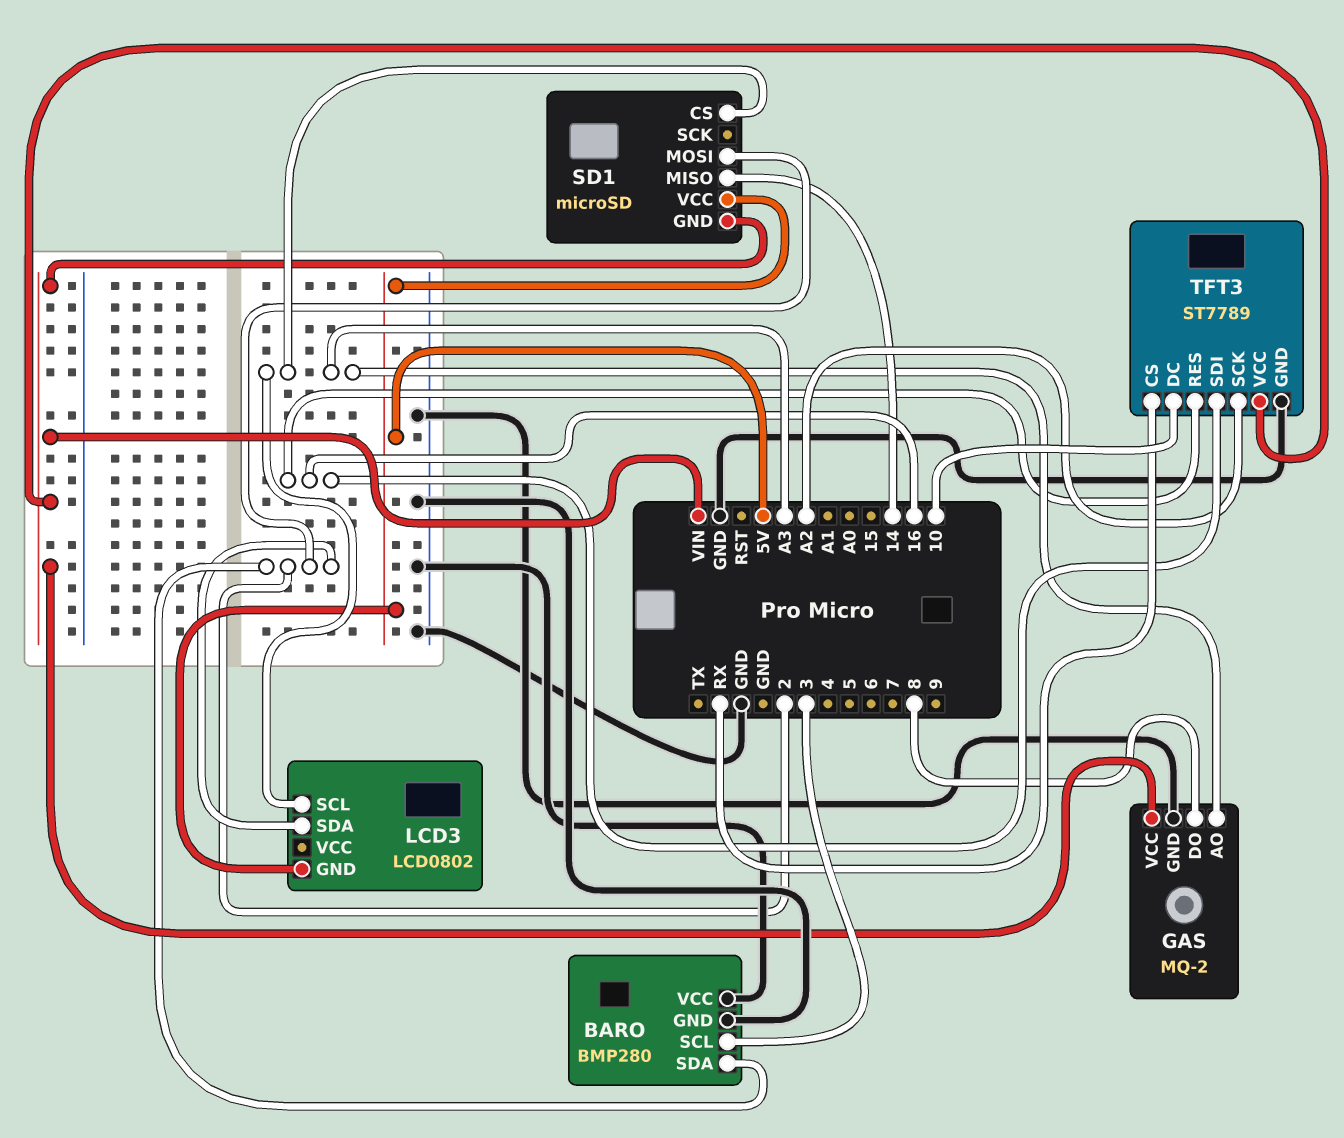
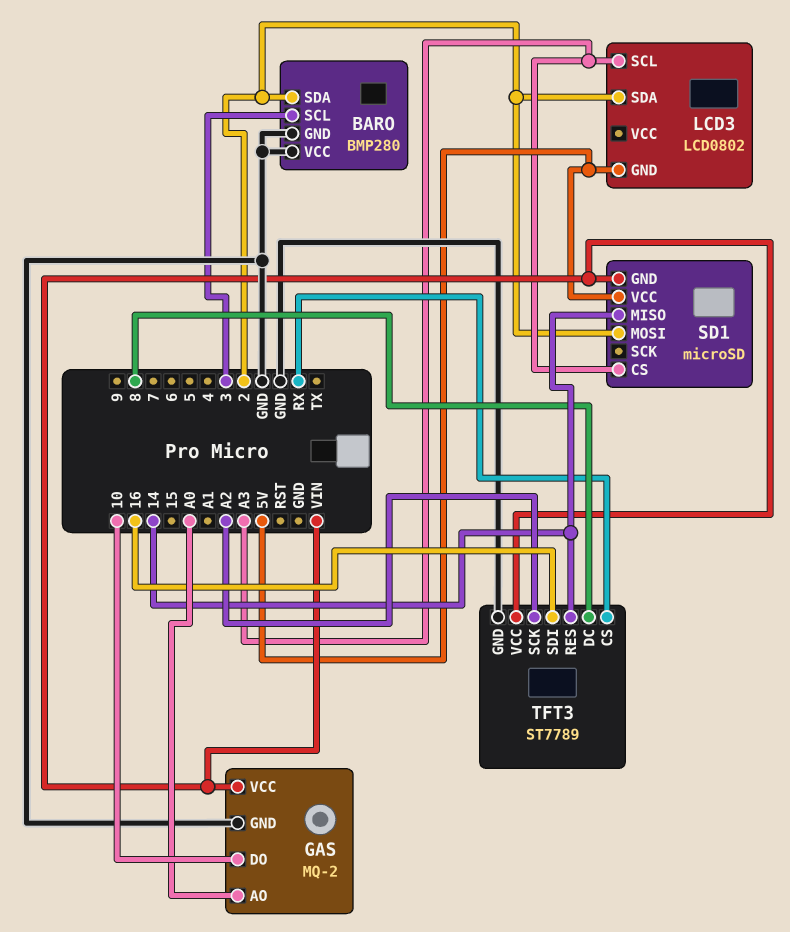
GAS pin AO: A3 -> A0
GAS pin DO: 8 -> 10
TFT3 pin DC: 10 -> 8
TFT3 pin RES: 16 -> 14

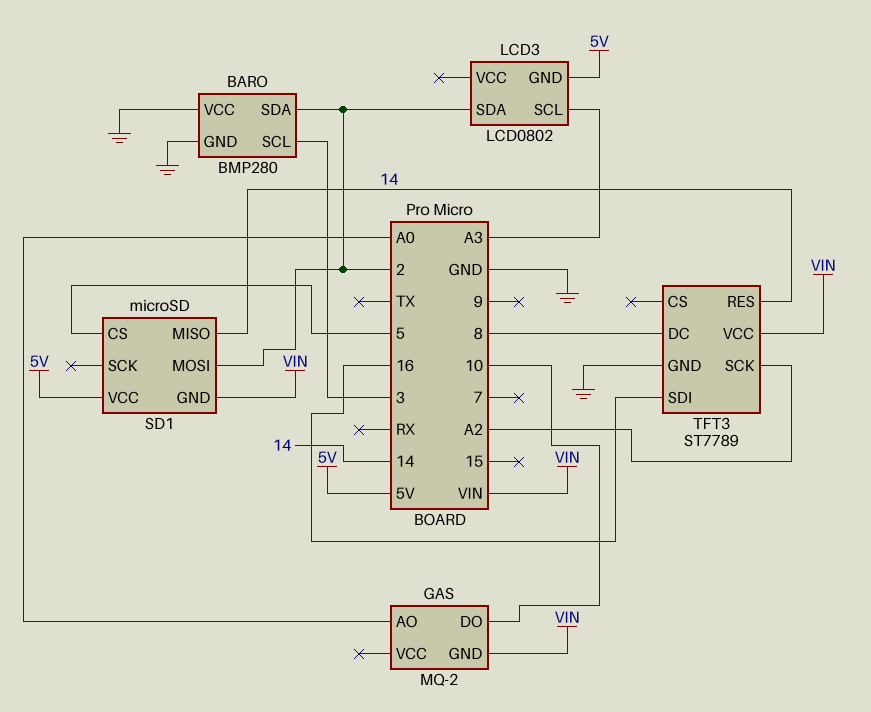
GAS pin GND: GND -> VIN
GAS pin VCC: VIN -> none
SD1 pin CS: A3 -> 5
TFT3 pin CS: RX -> none

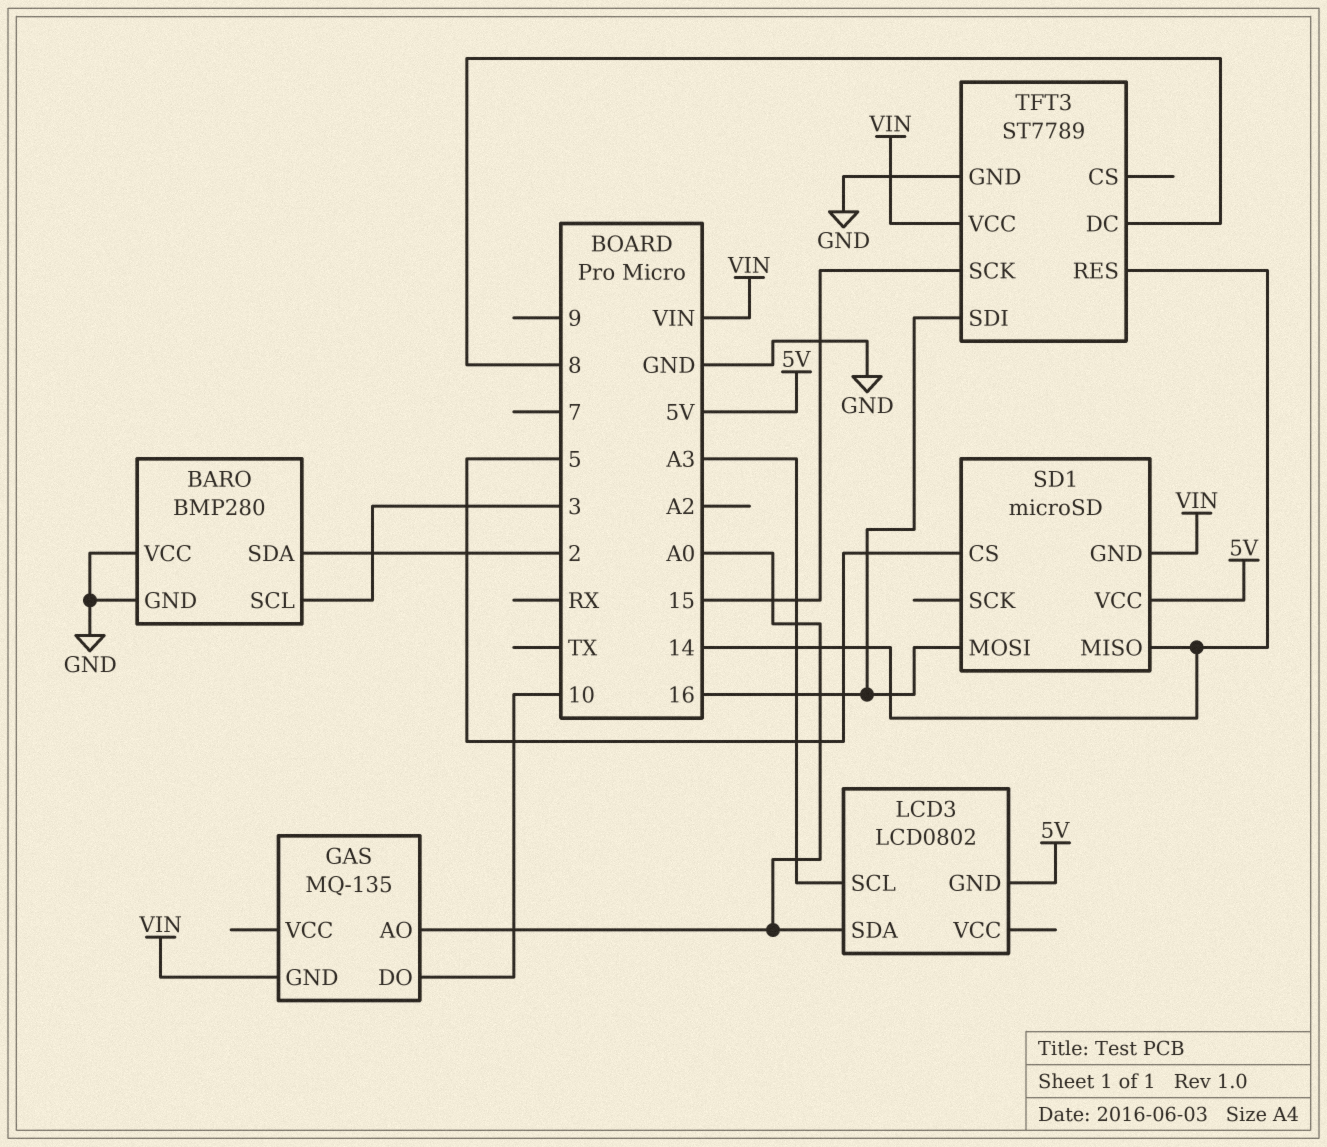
GAS: MQ-2 -> MQ-135
LCD3 pin SDA: 2 -> A0
SD1 pin MOSI: 2 -> 16
TFT3 pin SCK: A2 -> 15

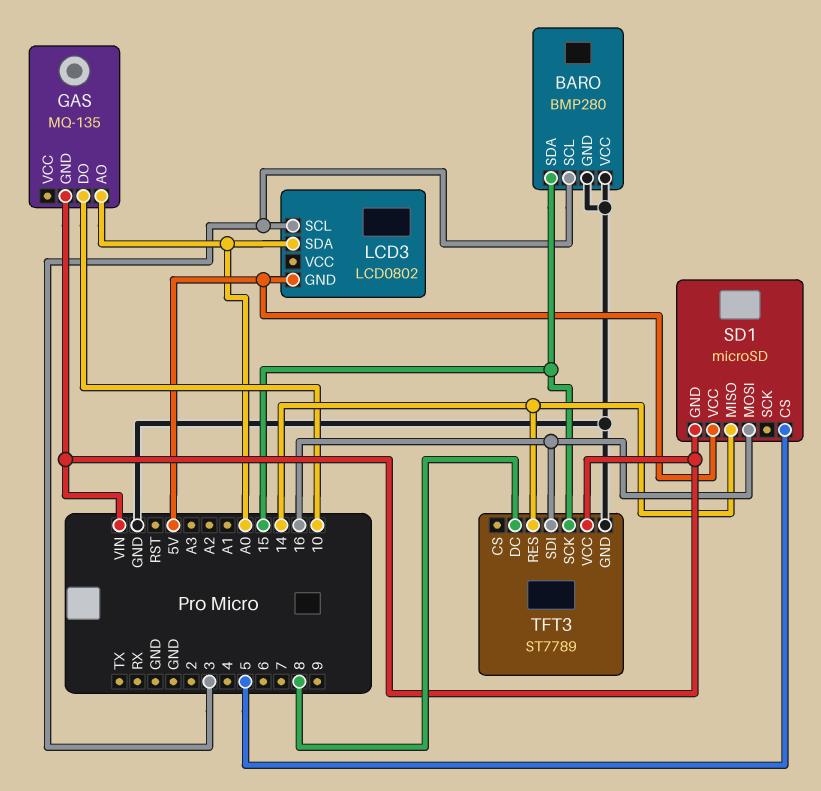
BARO pin SDA: 2 -> 15
LCD3 pin SCL: A3 -> 3

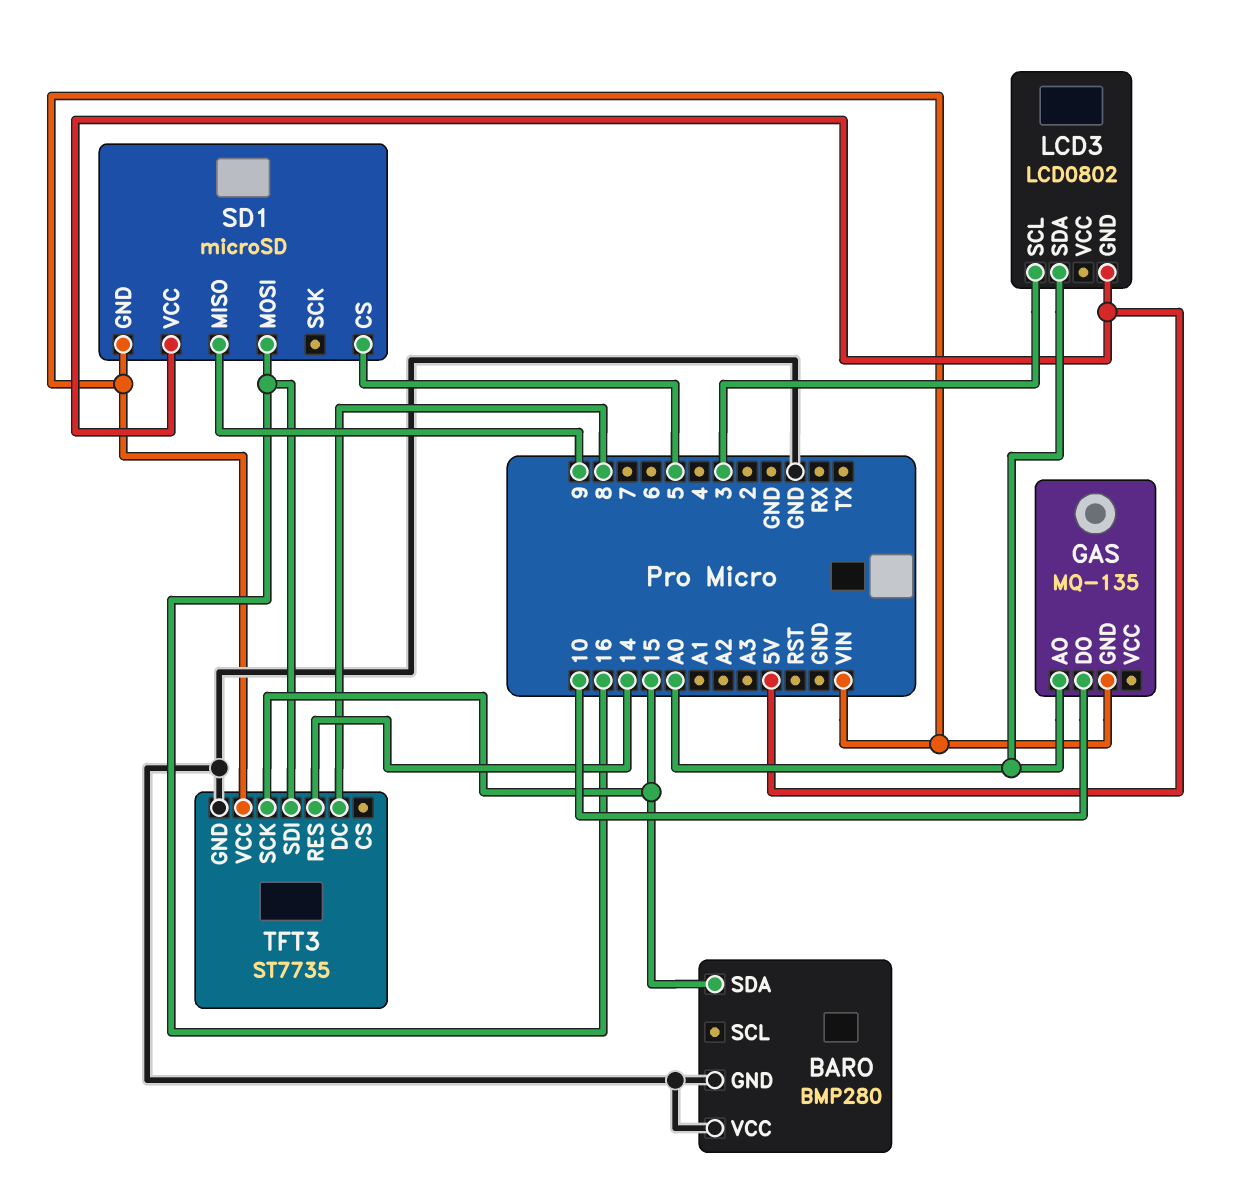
BARO pin SCL: 3 -> none
SD1 pin MISO: 14 -> 9
TFT3: ST7789 -> ST7735

